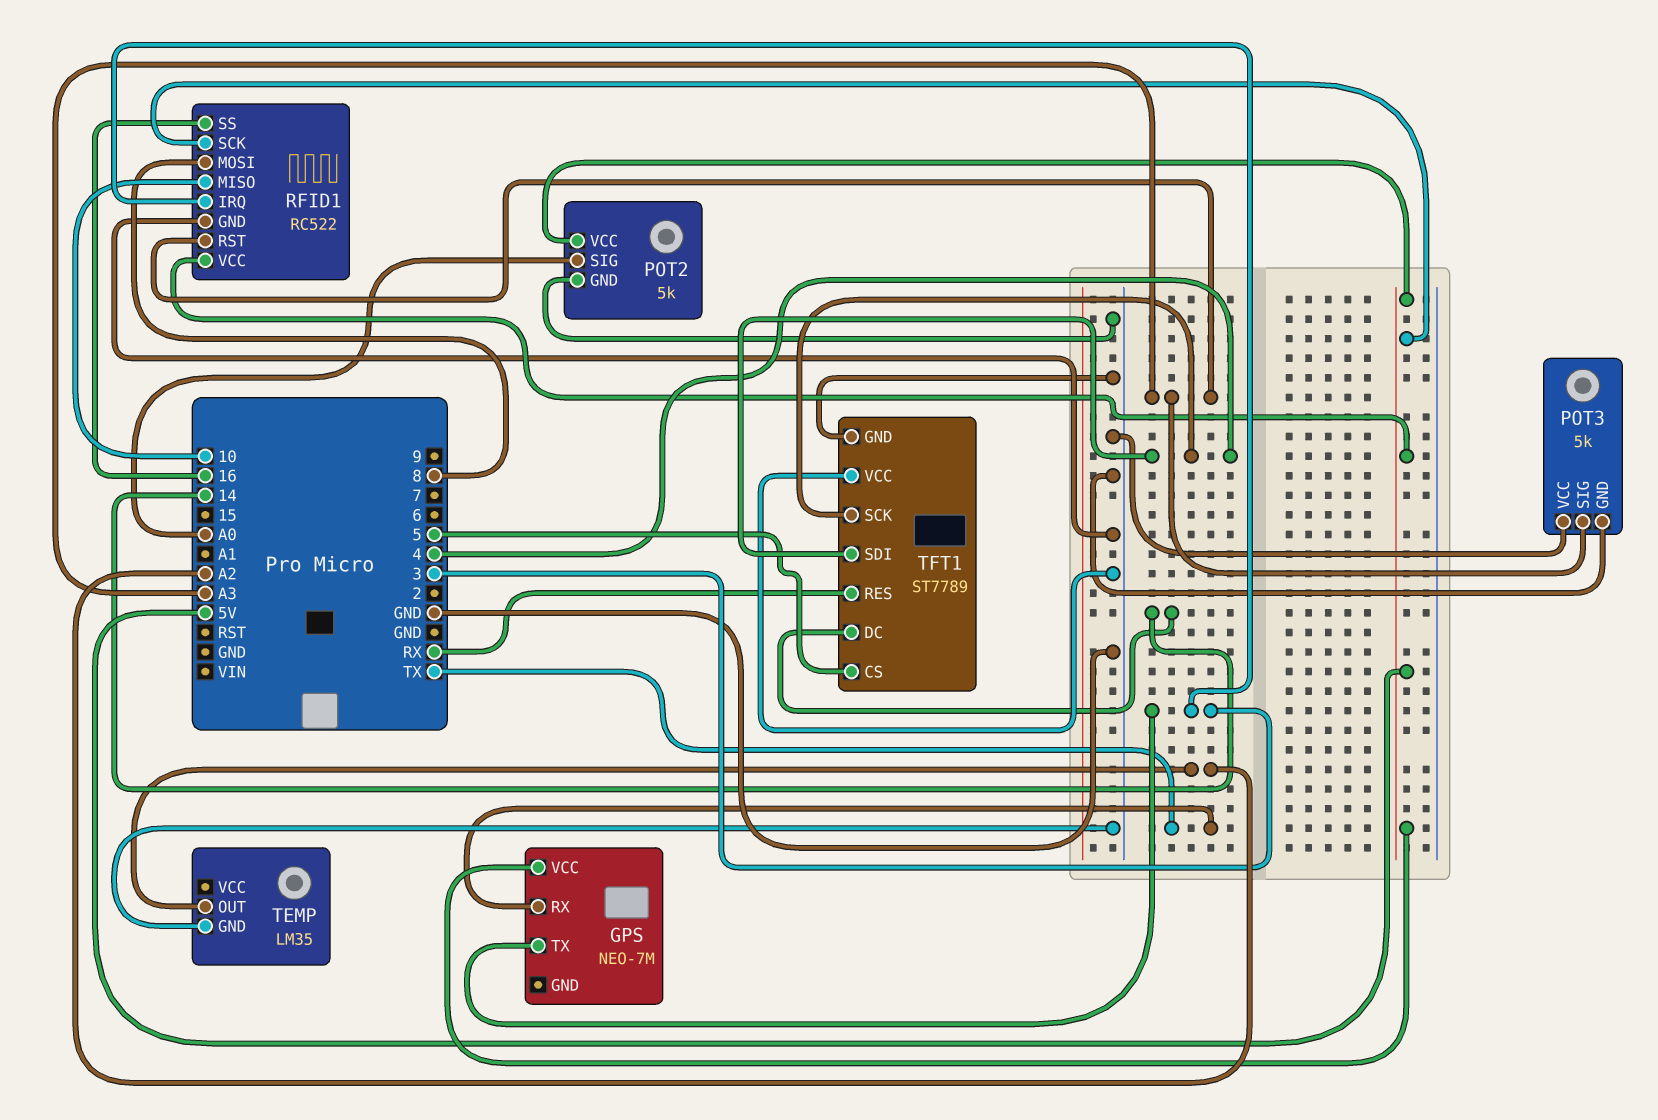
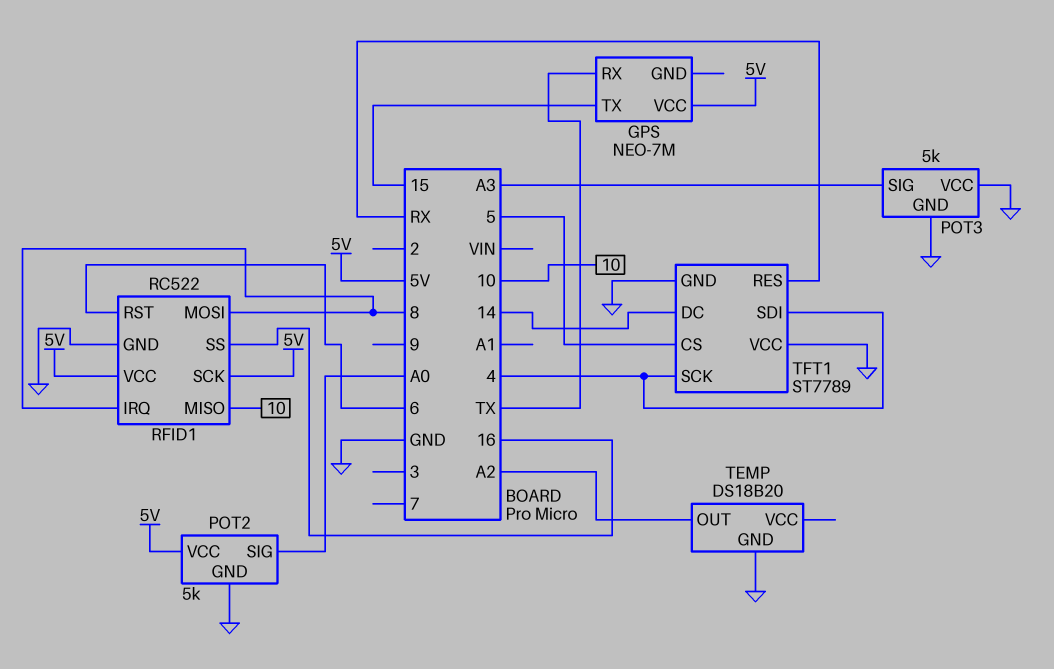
GPS pin TX: 3 -> 15
RFID1 pin IRQ: 3 -> 8
RFID1 pin RST: A3 -> 6
TEMP: LM35 -> DS18B20

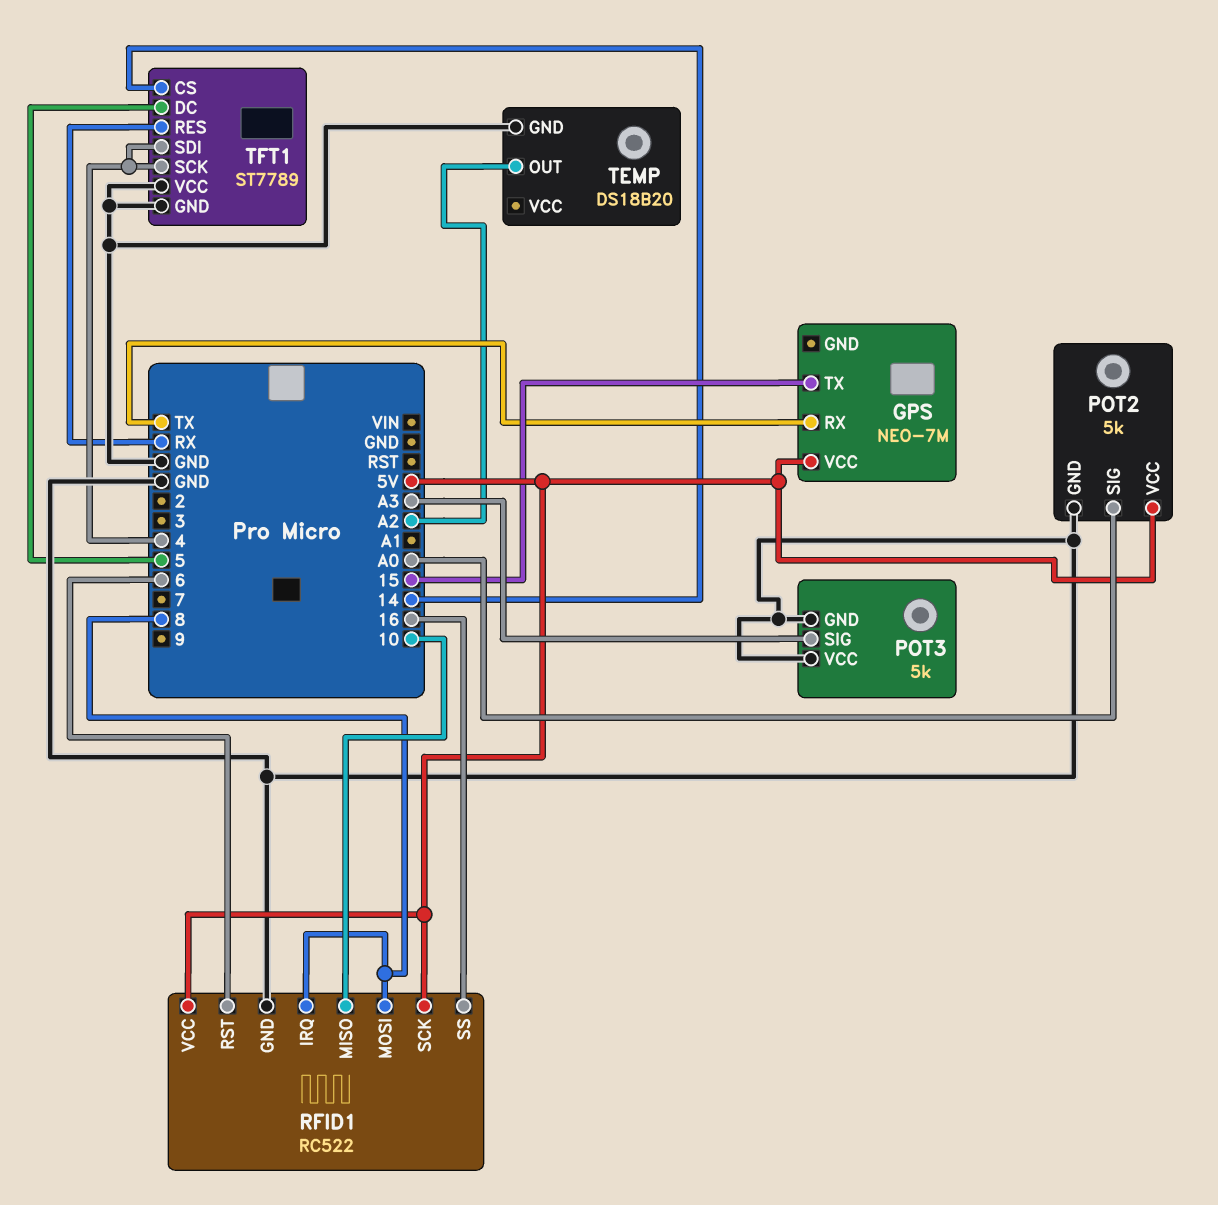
TFT1 pin CS: 5 -> 14
TFT1 pin DC: 14 -> 5

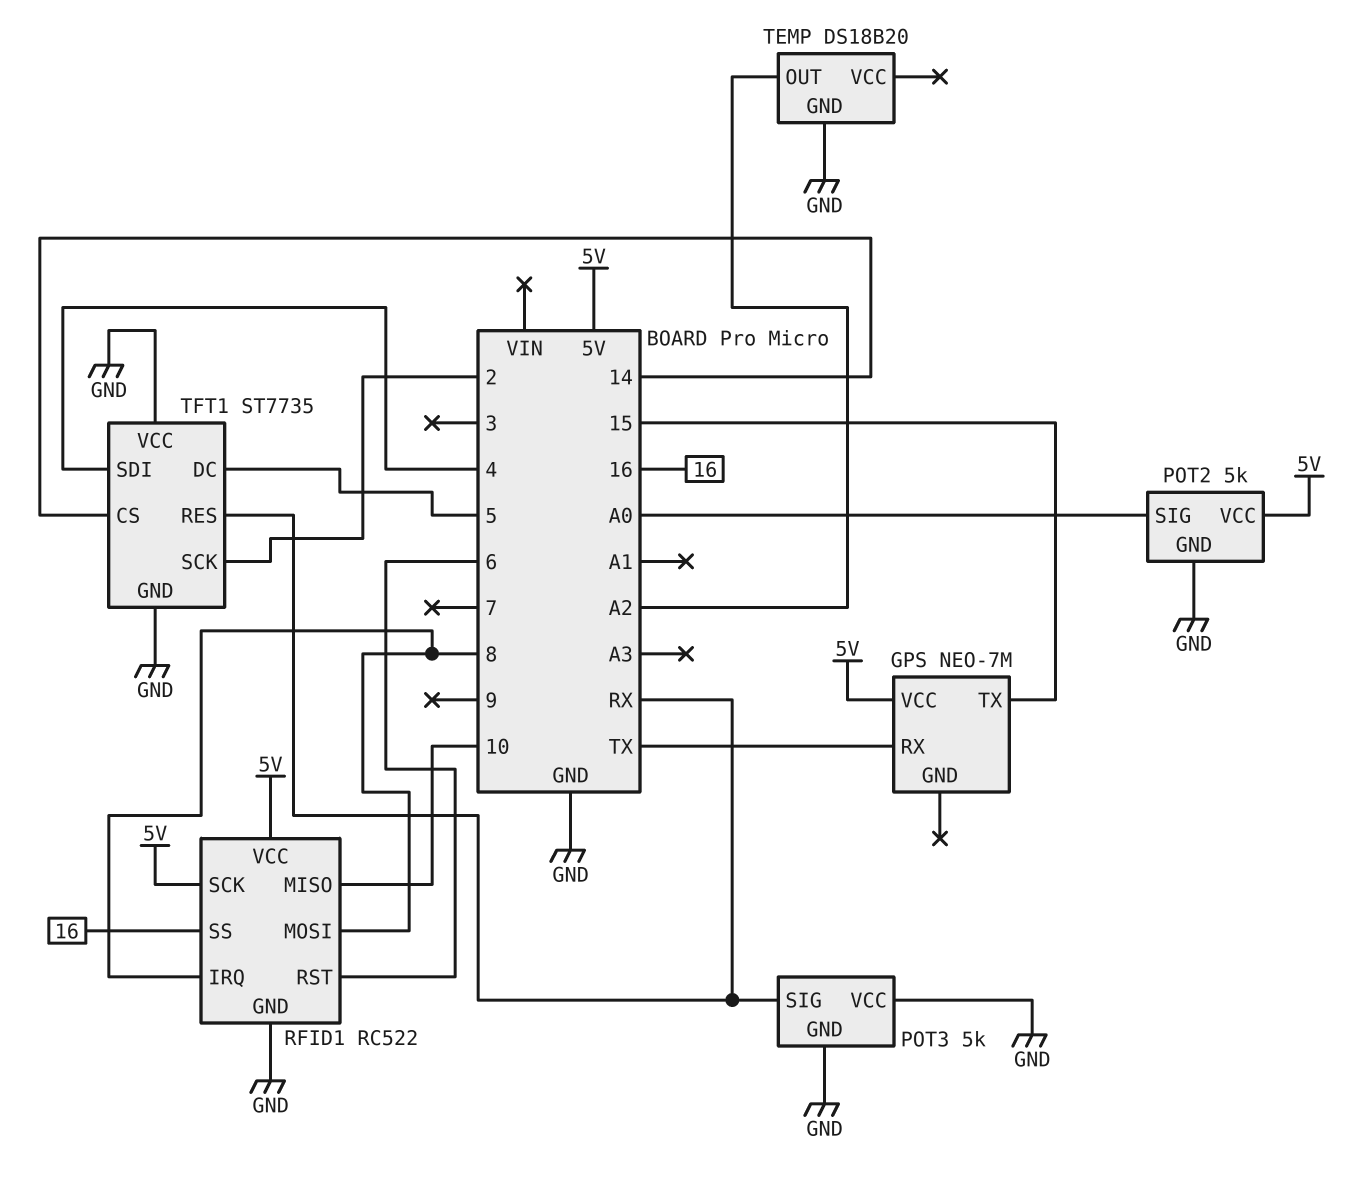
POT3 pin SIG: A3 -> RX
TFT1: ST7789 -> ST7735
TFT1 pin SCK: 4 -> 2

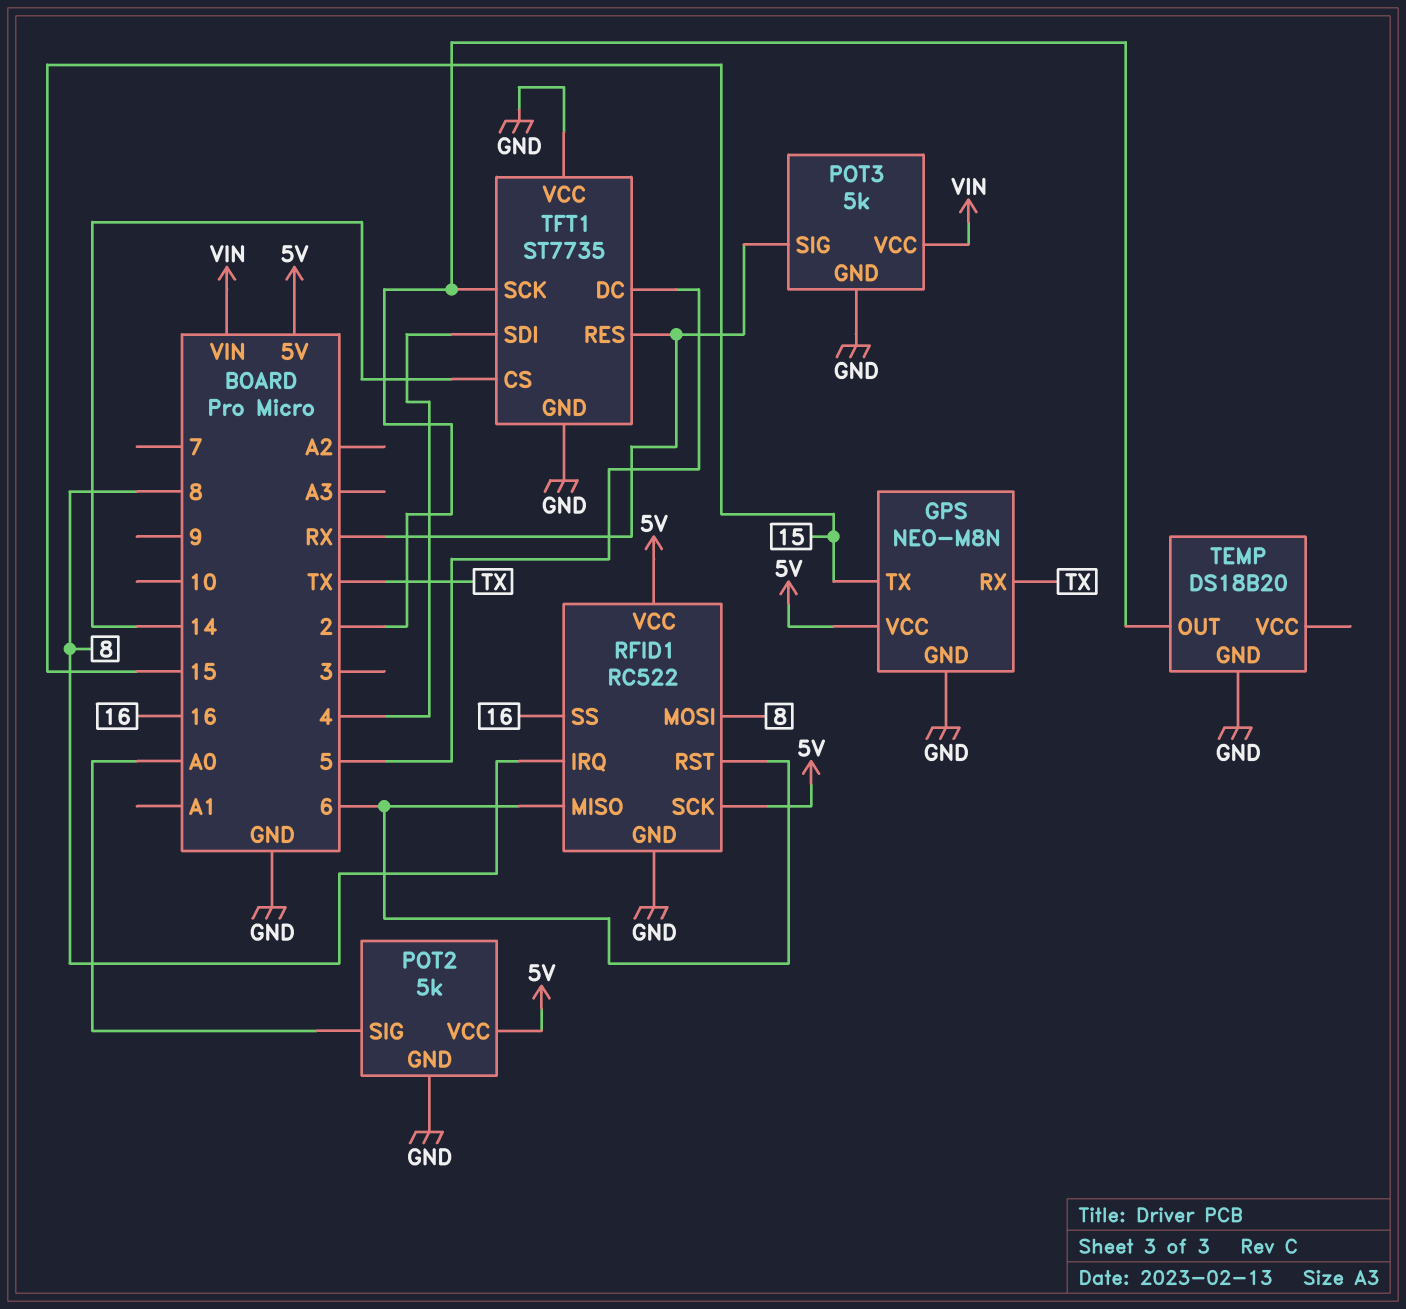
GPS: NEO-7M -> NEO-M8N
GPS pin GND: none -> GND
POT3 pin VCC: GND -> VIN
RFID1 pin MISO: 10 -> 6
TEMP pin OUT: A2 -> 2

